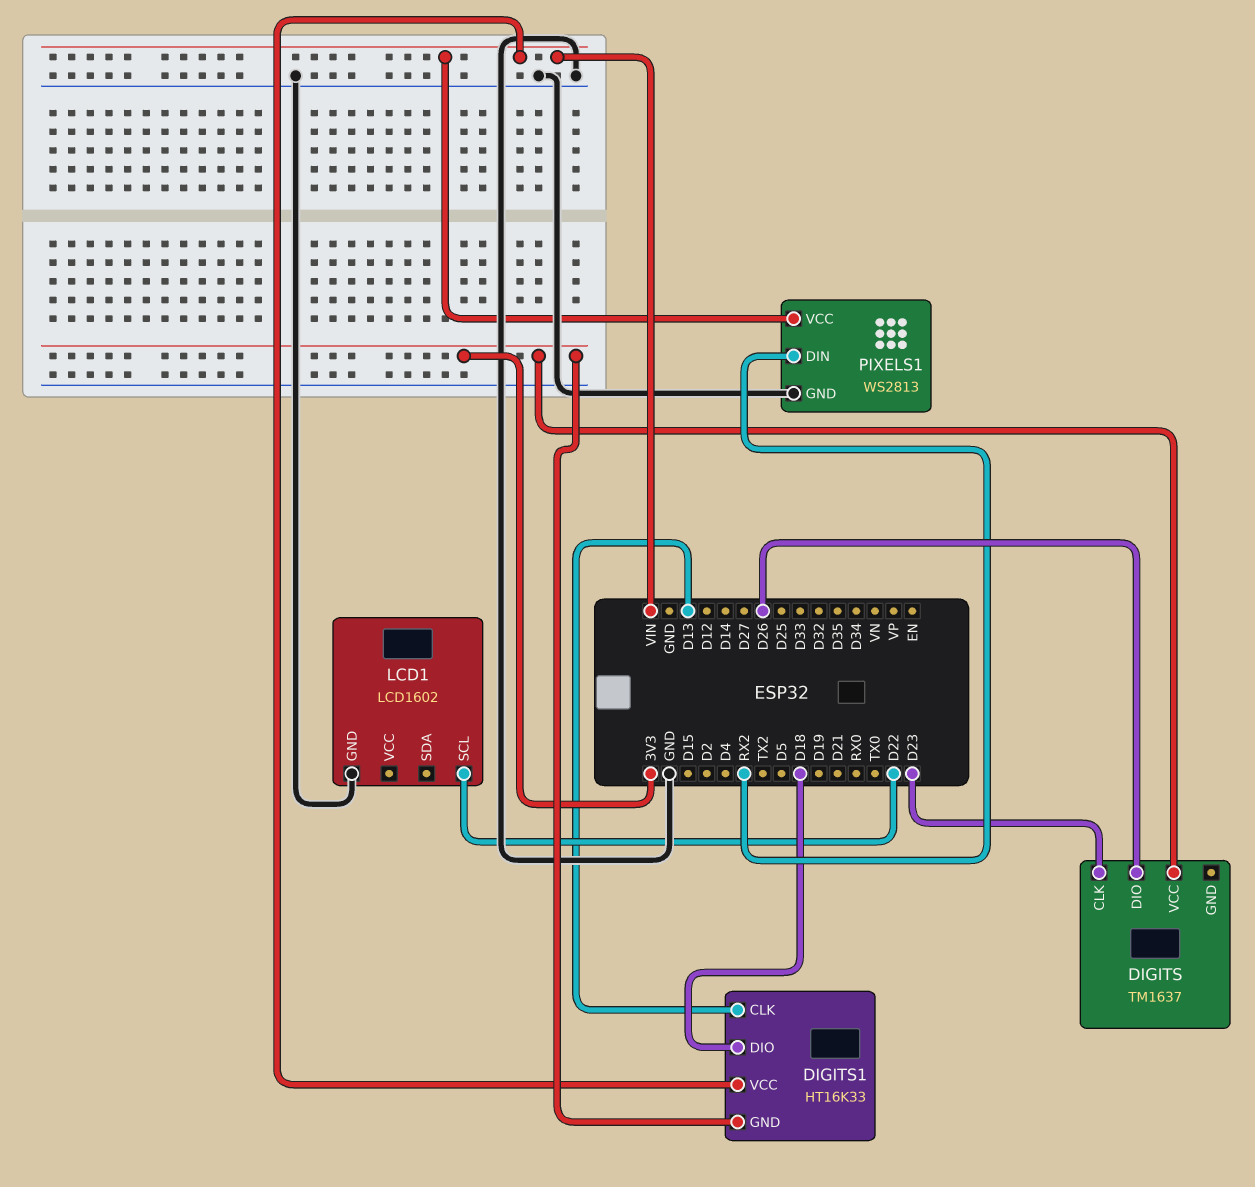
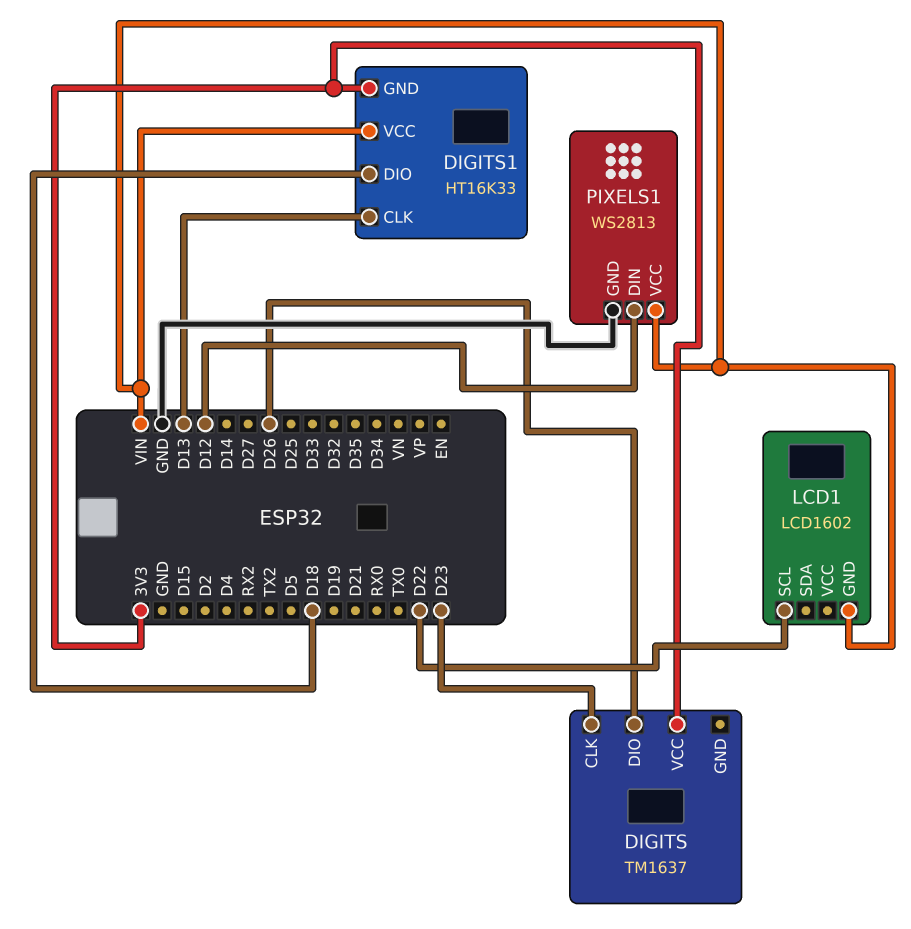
LCD1 pin GND: GND -> VIN
PIXELS1 pin DIN: RX2 -> D12

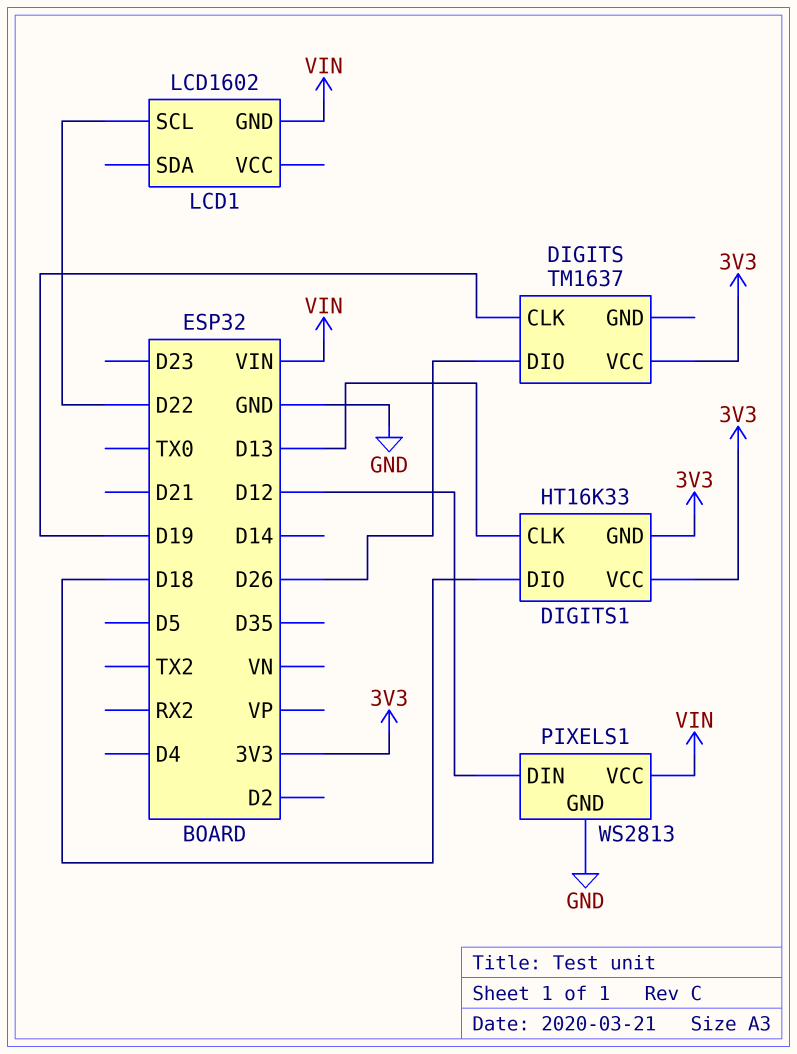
DIGITS pin CLK: D23 -> D19
DIGITS1 pin VCC: VIN -> 3V3

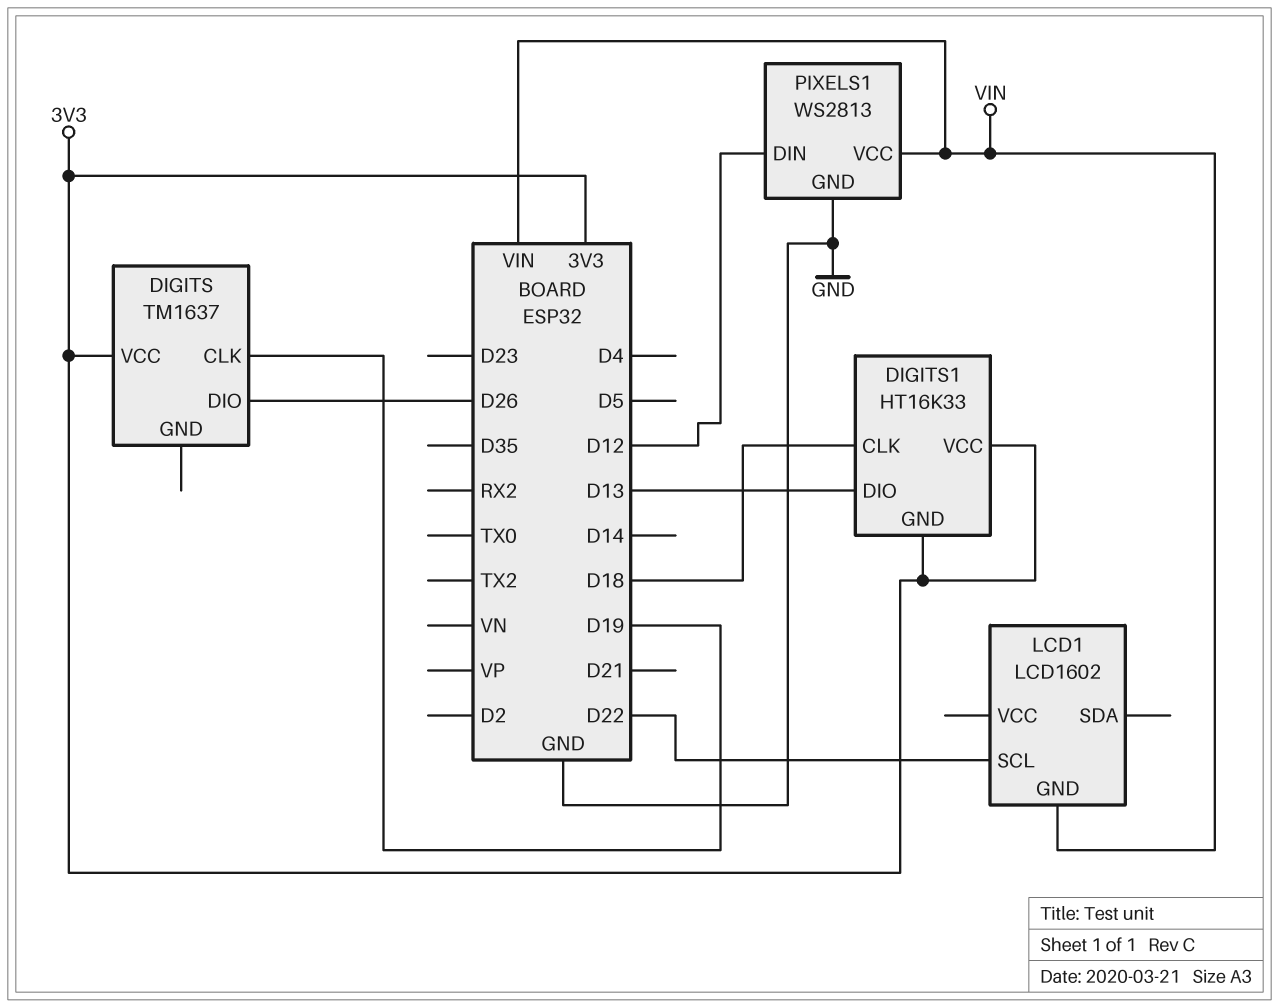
DIGITS1 pin CLK: D13 -> D18
DIGITS1 pin DIO: D18 -> D13

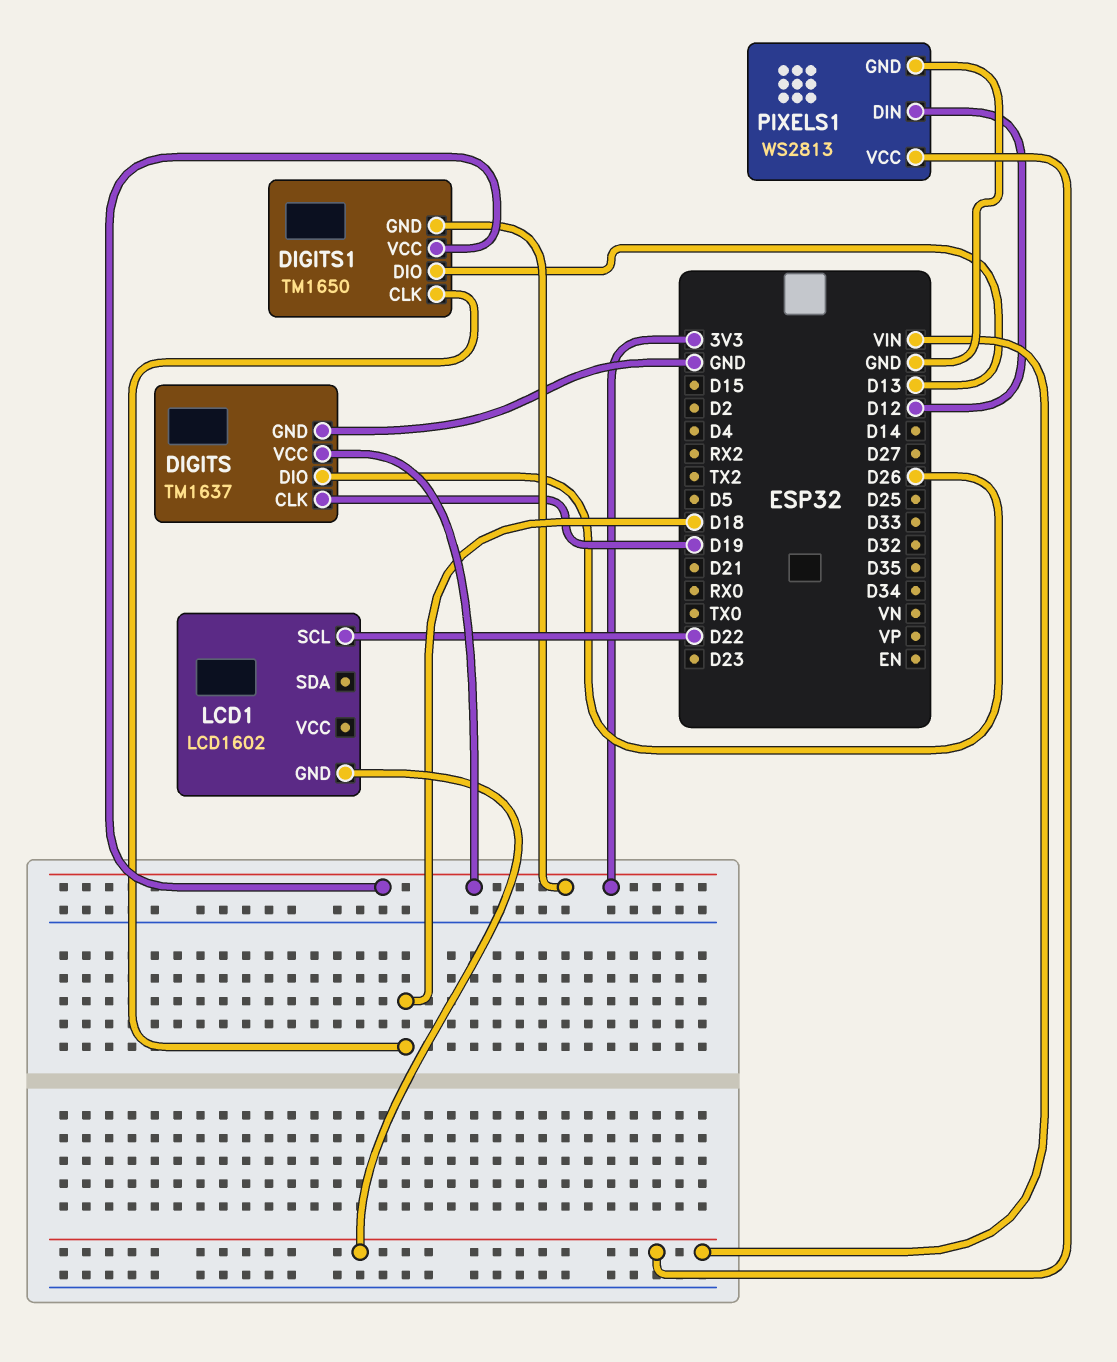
DIGITS pin GND: none -> GND
DIGITS1: HT16K33 -> TM1650

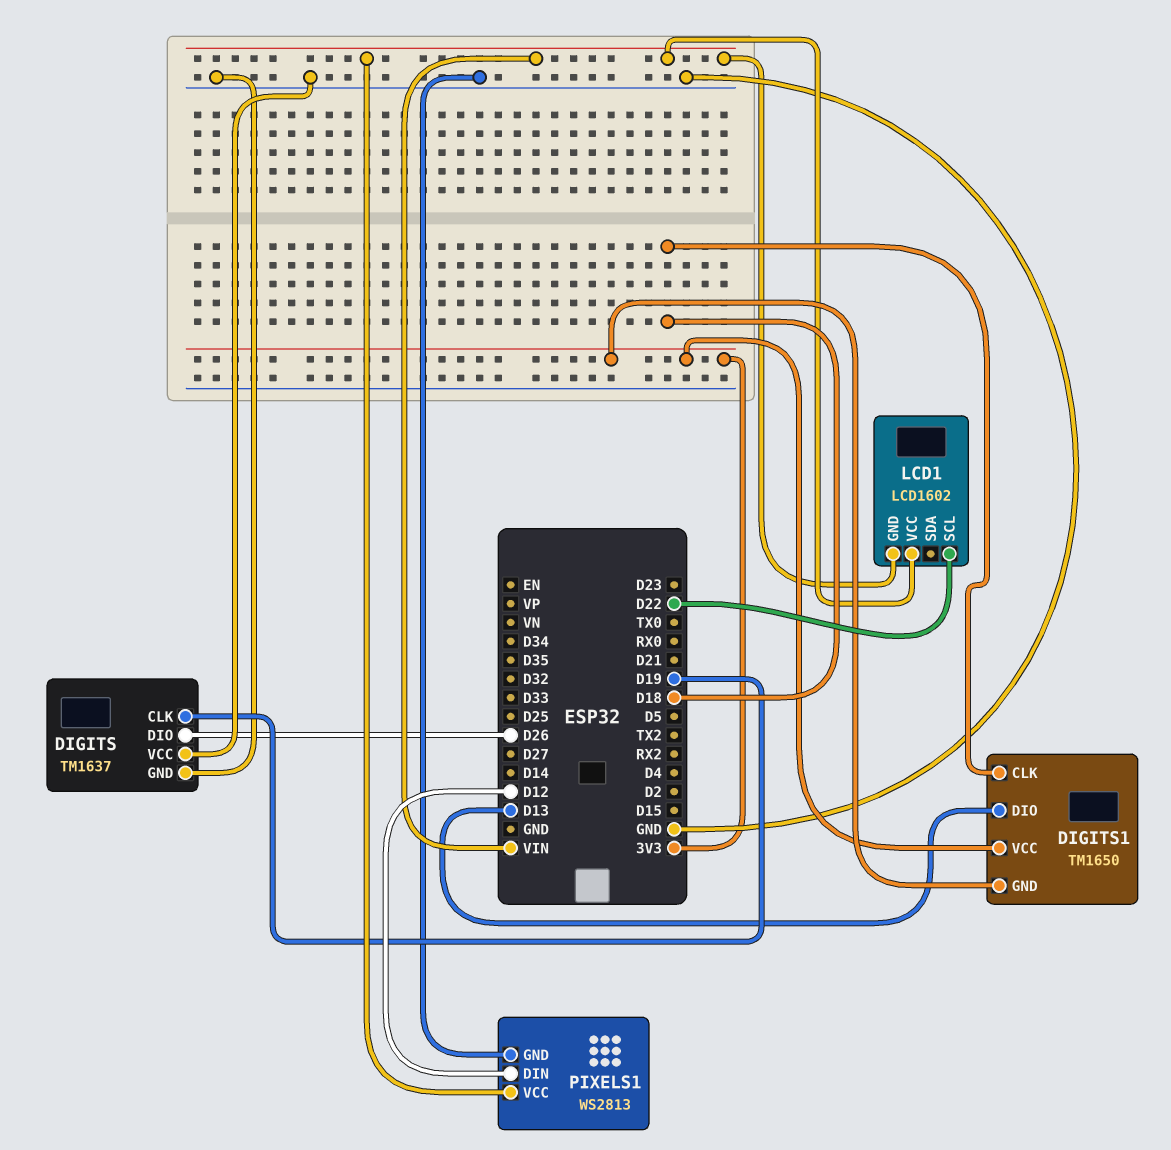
DIGITS pin VCC: 3V3 -> GND
LCD1 pin VCC: none -> VIN

